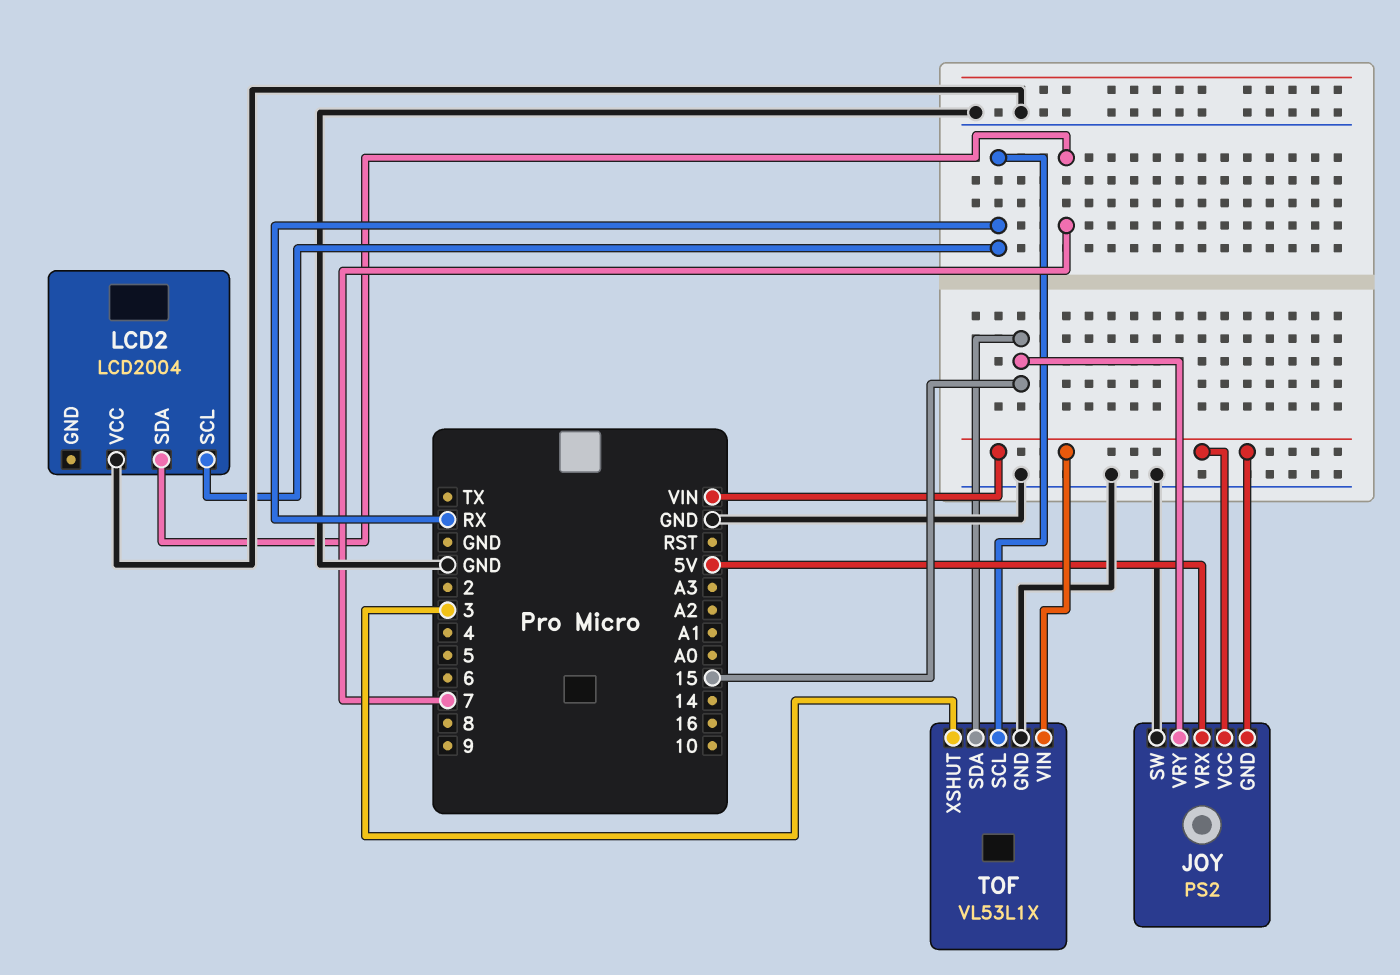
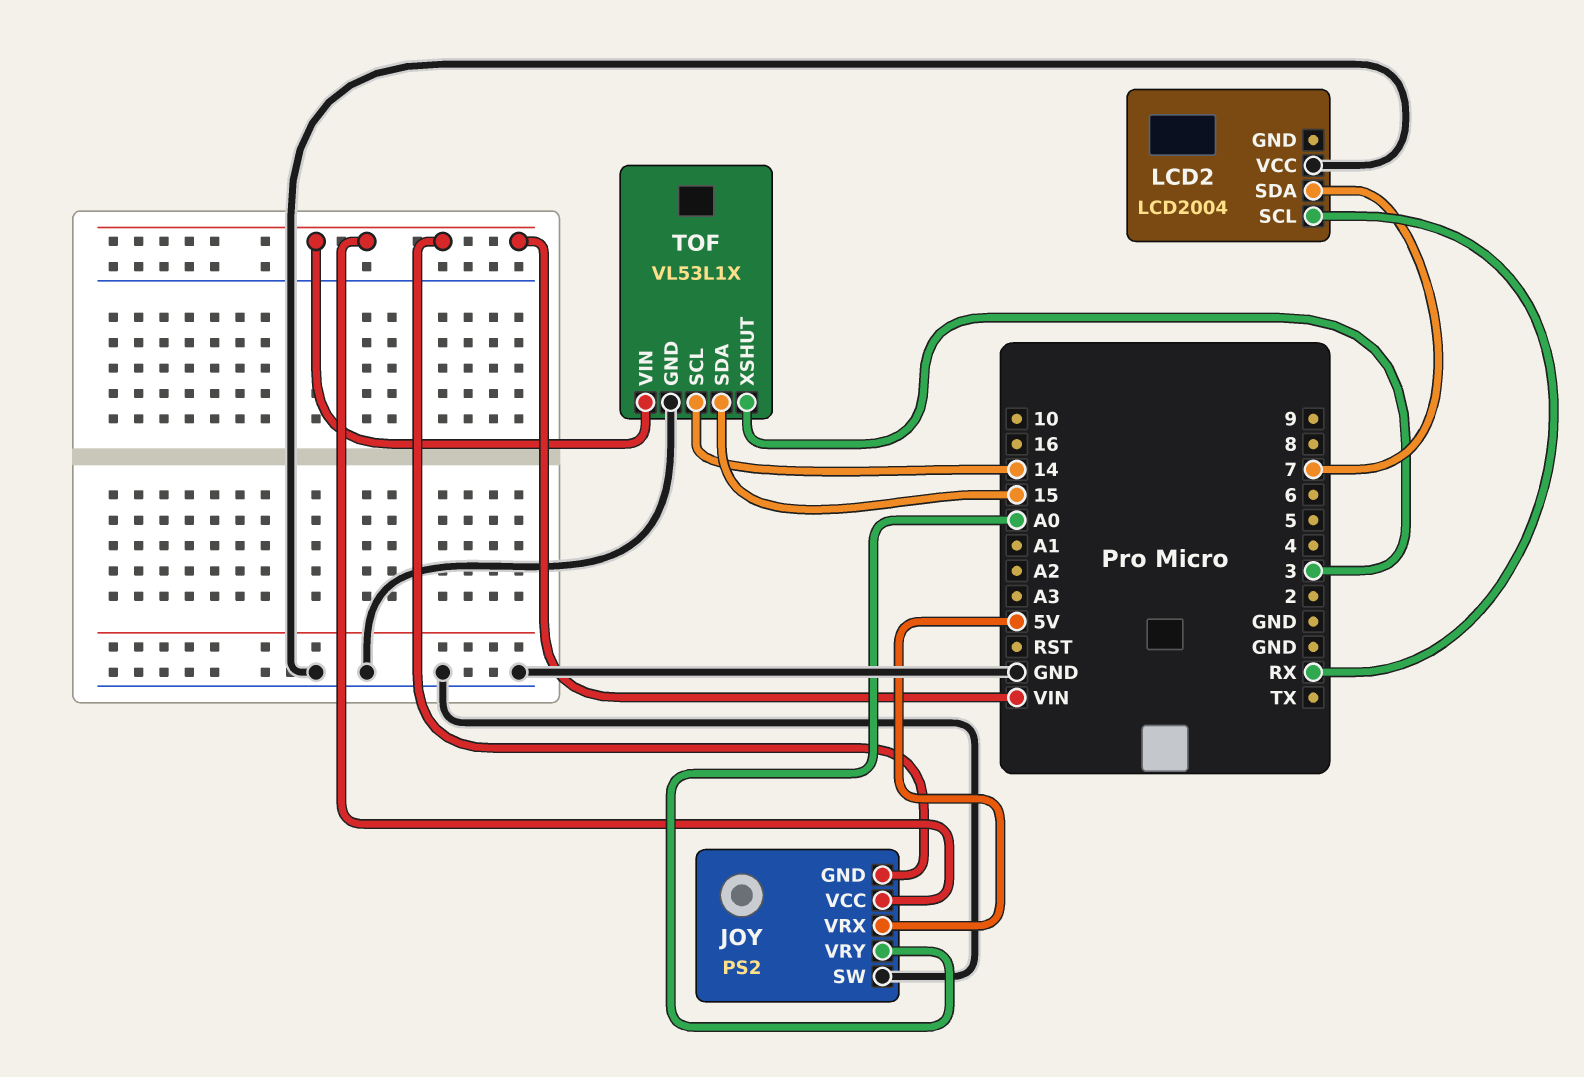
JOY pin VRY: 15 -> A0
TOF pin SCL: RX -> 14

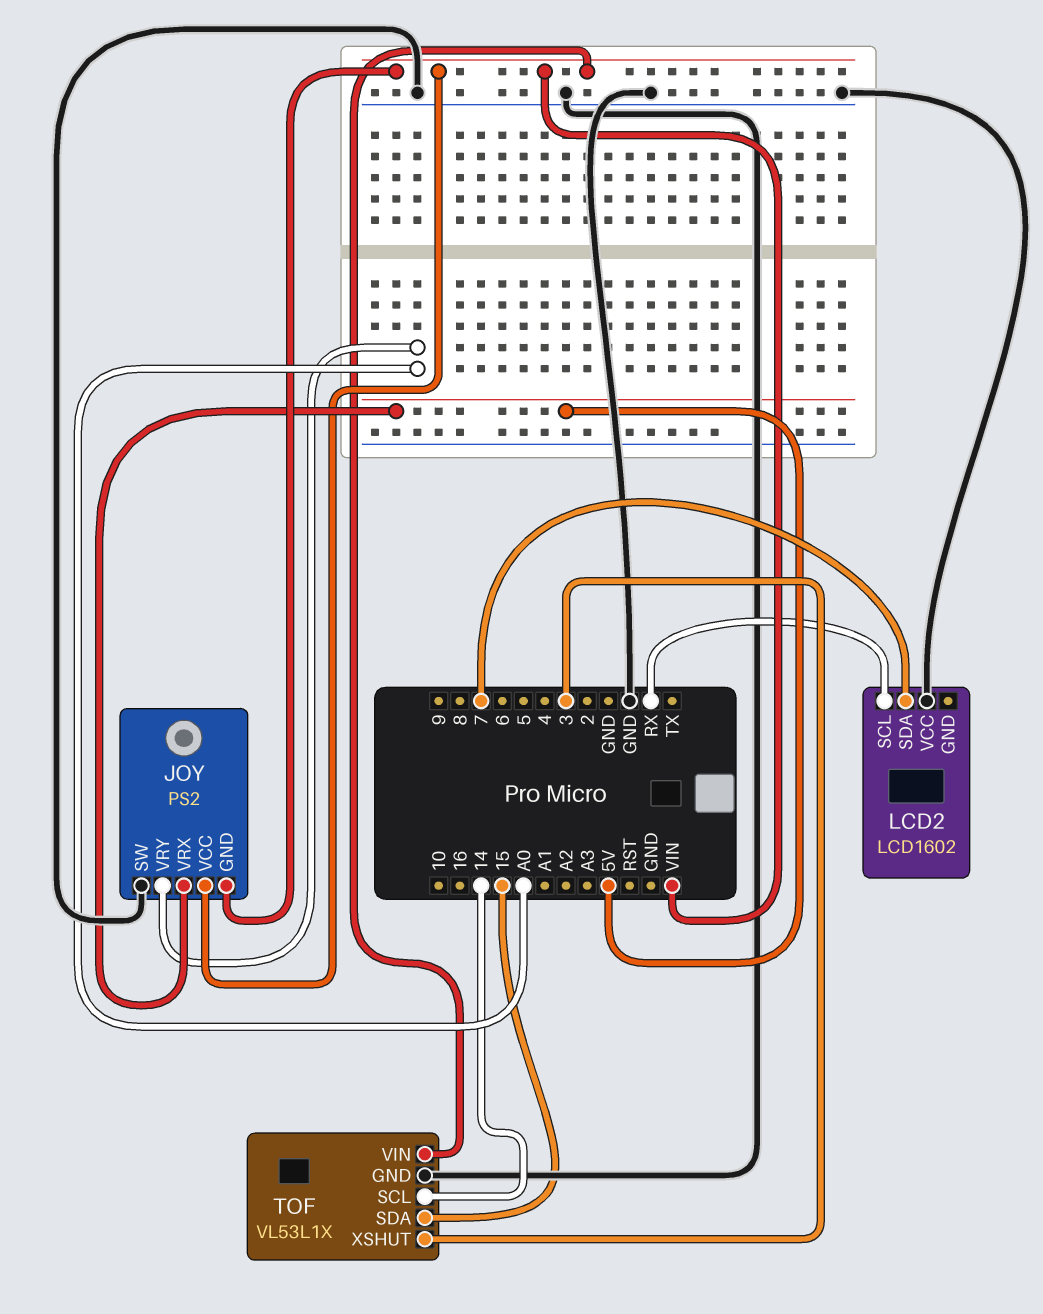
LCD2: LCD2004 -> LCD1602

